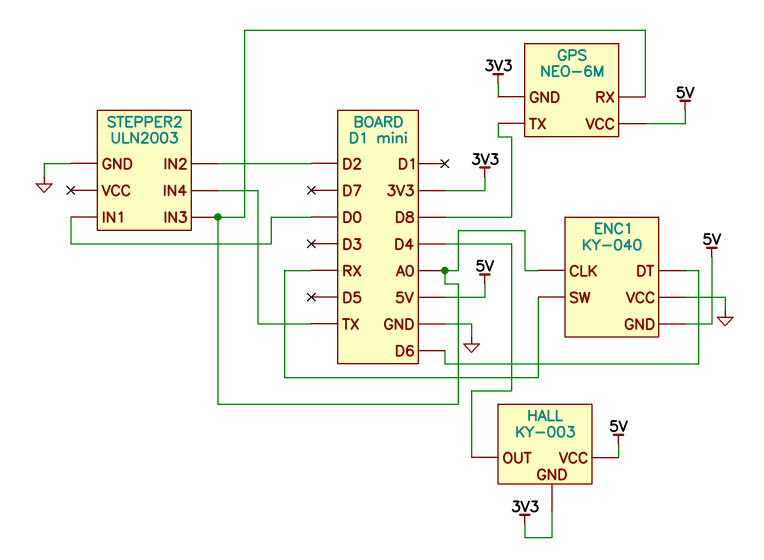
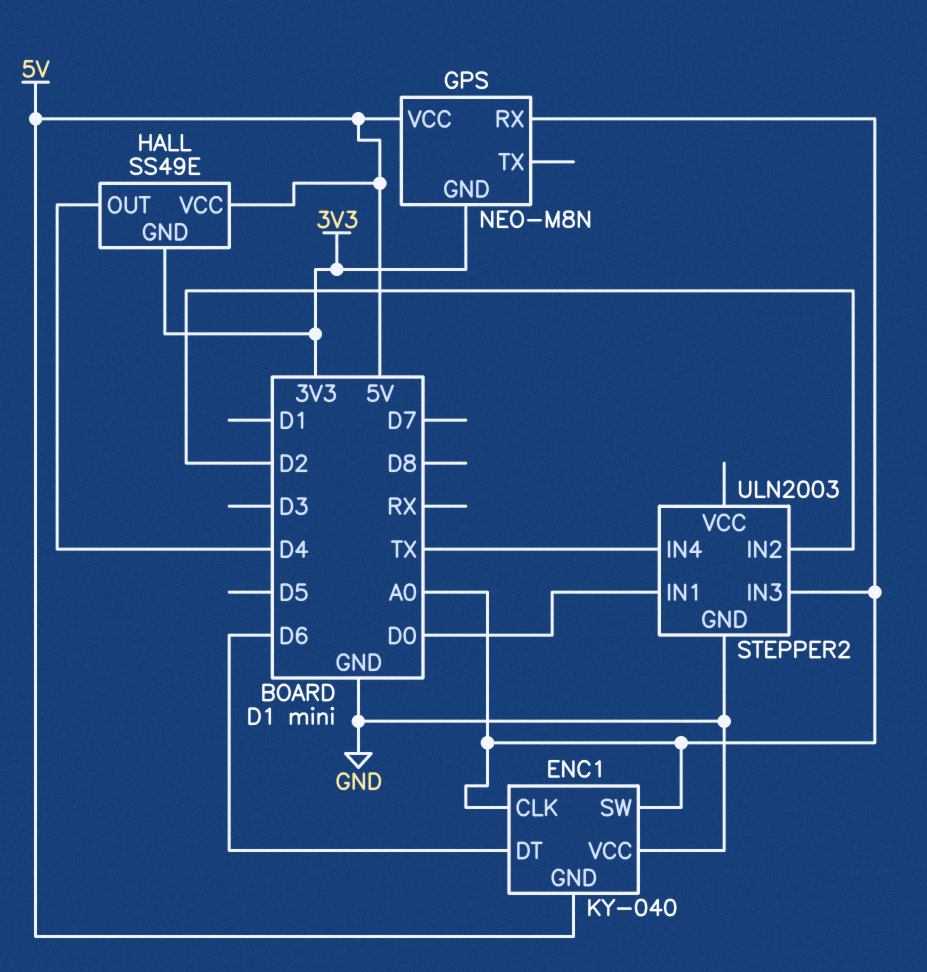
ENC1 pin SW: RX -> A0
GPS: NEO-6M -> NEO-M8N
GPS pin TX: D8 -> none
HALL: KY-003 -> SS49E

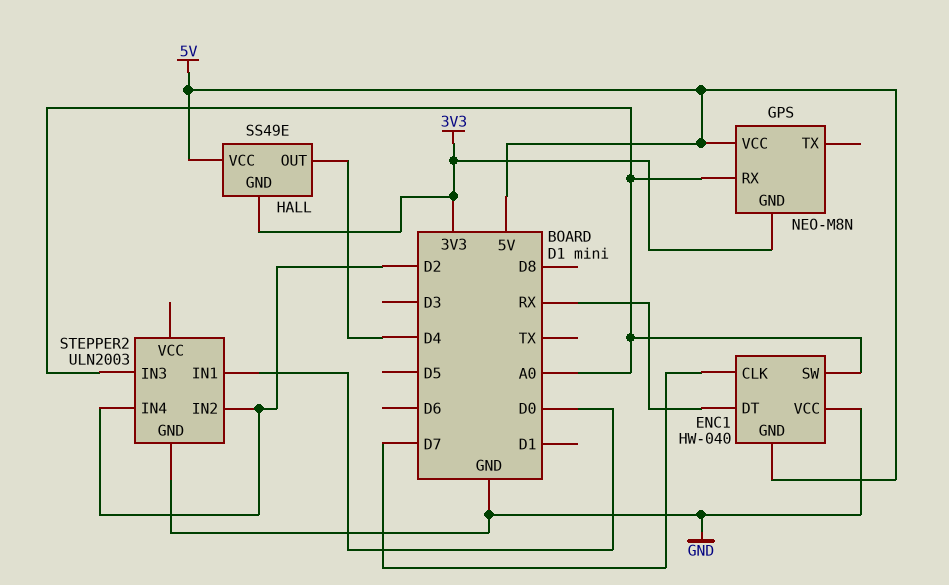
ENC1: KY-040 -> HW-040
ENC1 pin CLK: A0 -> D7
ENC1 pin DT: D6 -> RX
STEPPER2 pin IN4: TX -> D2

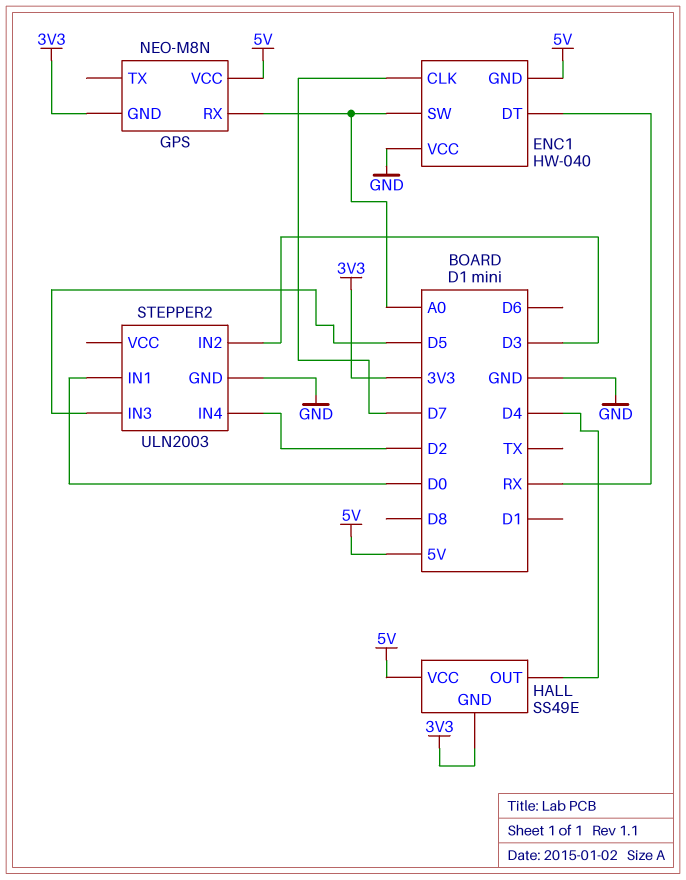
STEPPER2 pin IN2: D2 -> D3
STEPPER2 pin IN3: A0 -> D5

